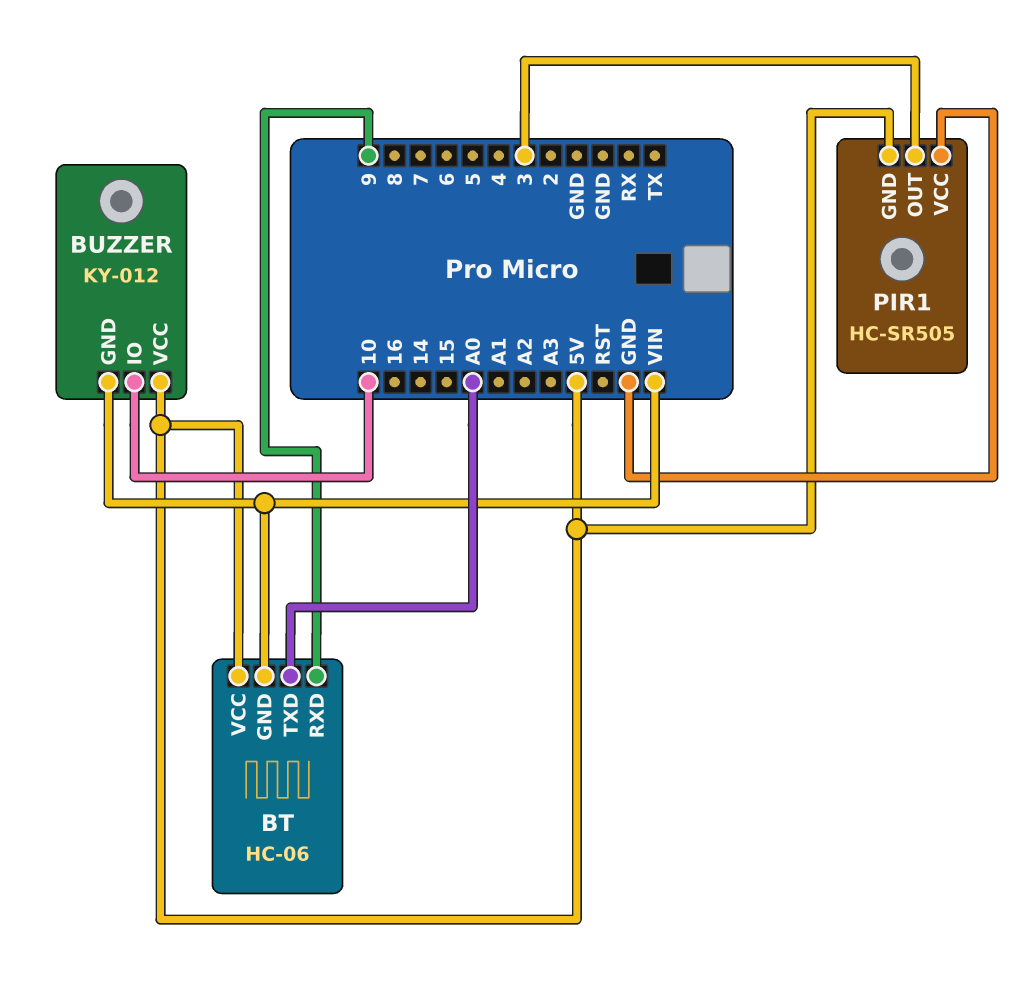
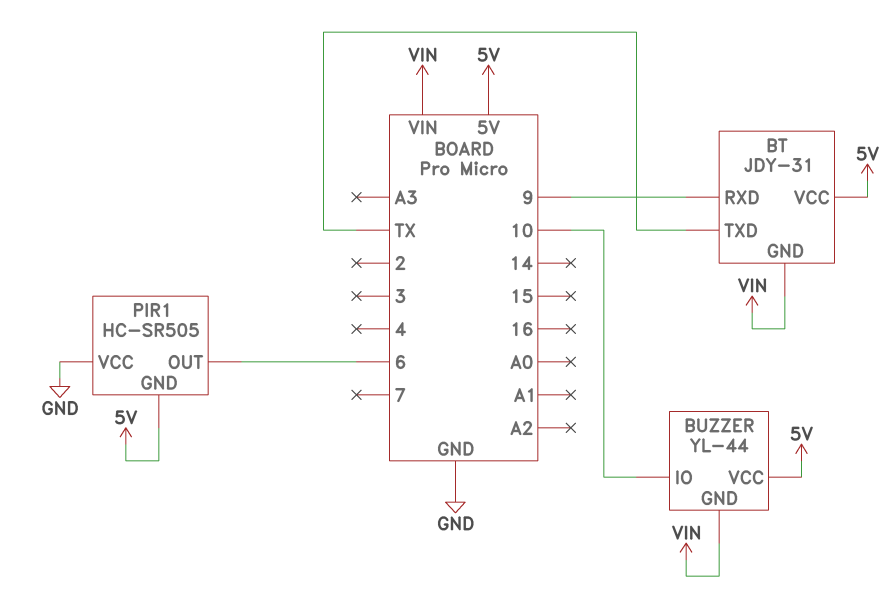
BT: HC-06 -> JDY-31
BT pin TXD: A0 -> TX
BUZZER: KY-012 -> YL-44
PIR1 pin OUT: 3 -> 6

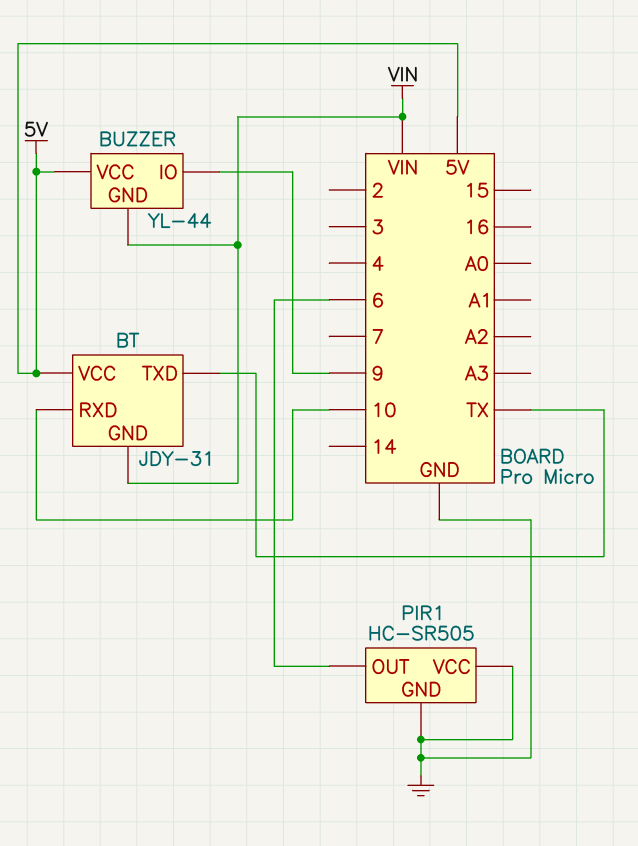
BT pin RXD: 9 -> 10
BUZZER pin IO: 10 -> 9
PIR1 pin GND: 5V -> GND

